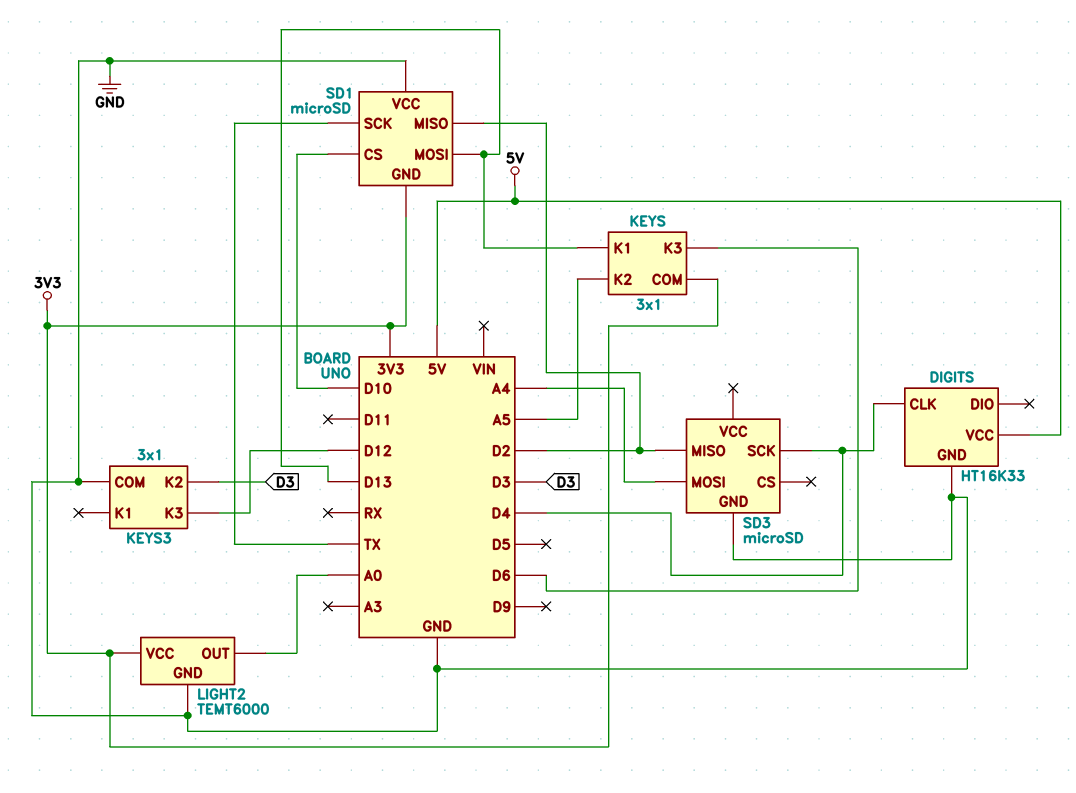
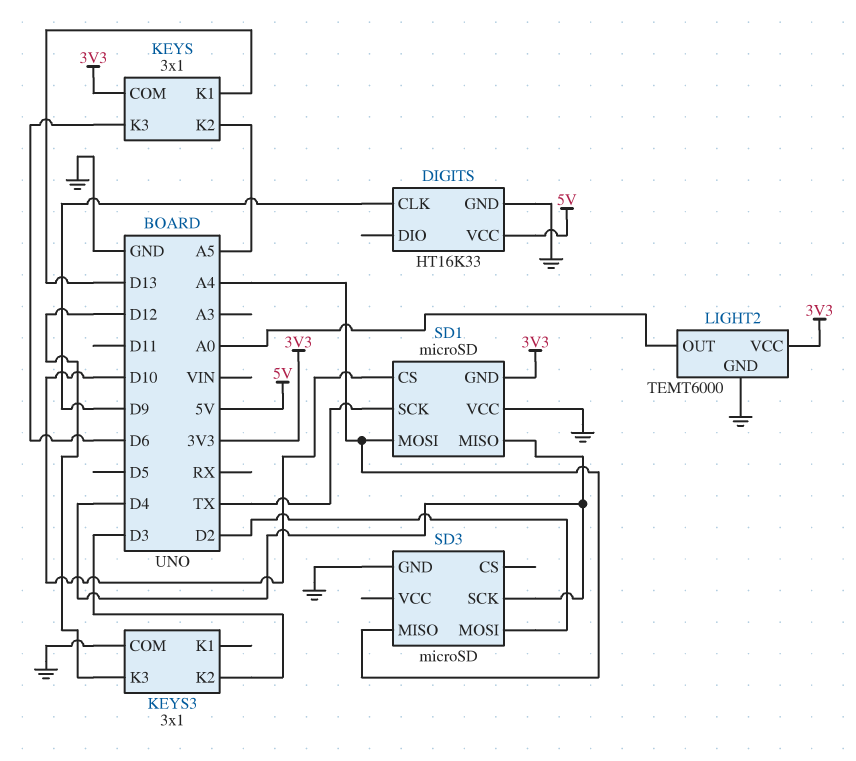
DIGITS pin CLK: D4 -> D9
SD1 pin MISO: D2 -> D4
SD1 pin MOSI: D13 -> A4
SD3 pin MISO: D2 -> A4
SD3 pin MOSI: A4 -> D2

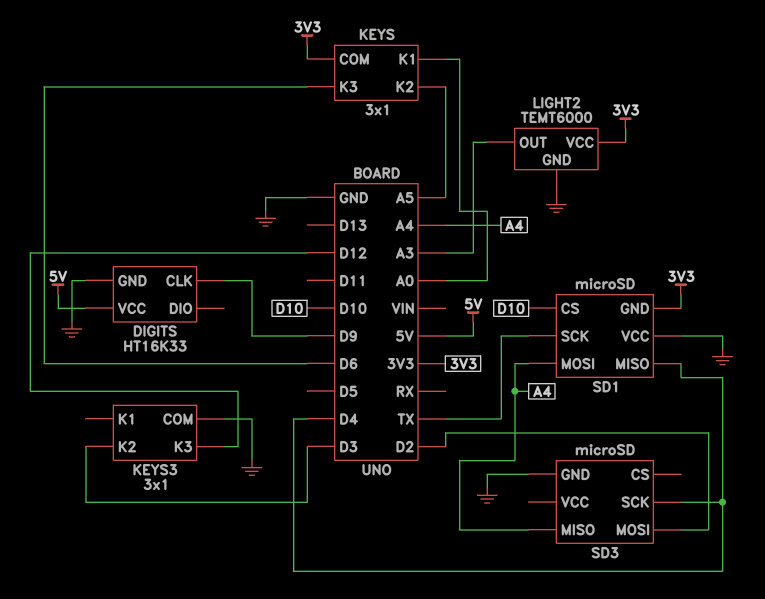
KEYS pin K1: D13 -> A0
LIGHT2 pin OUT: A0 -> A3

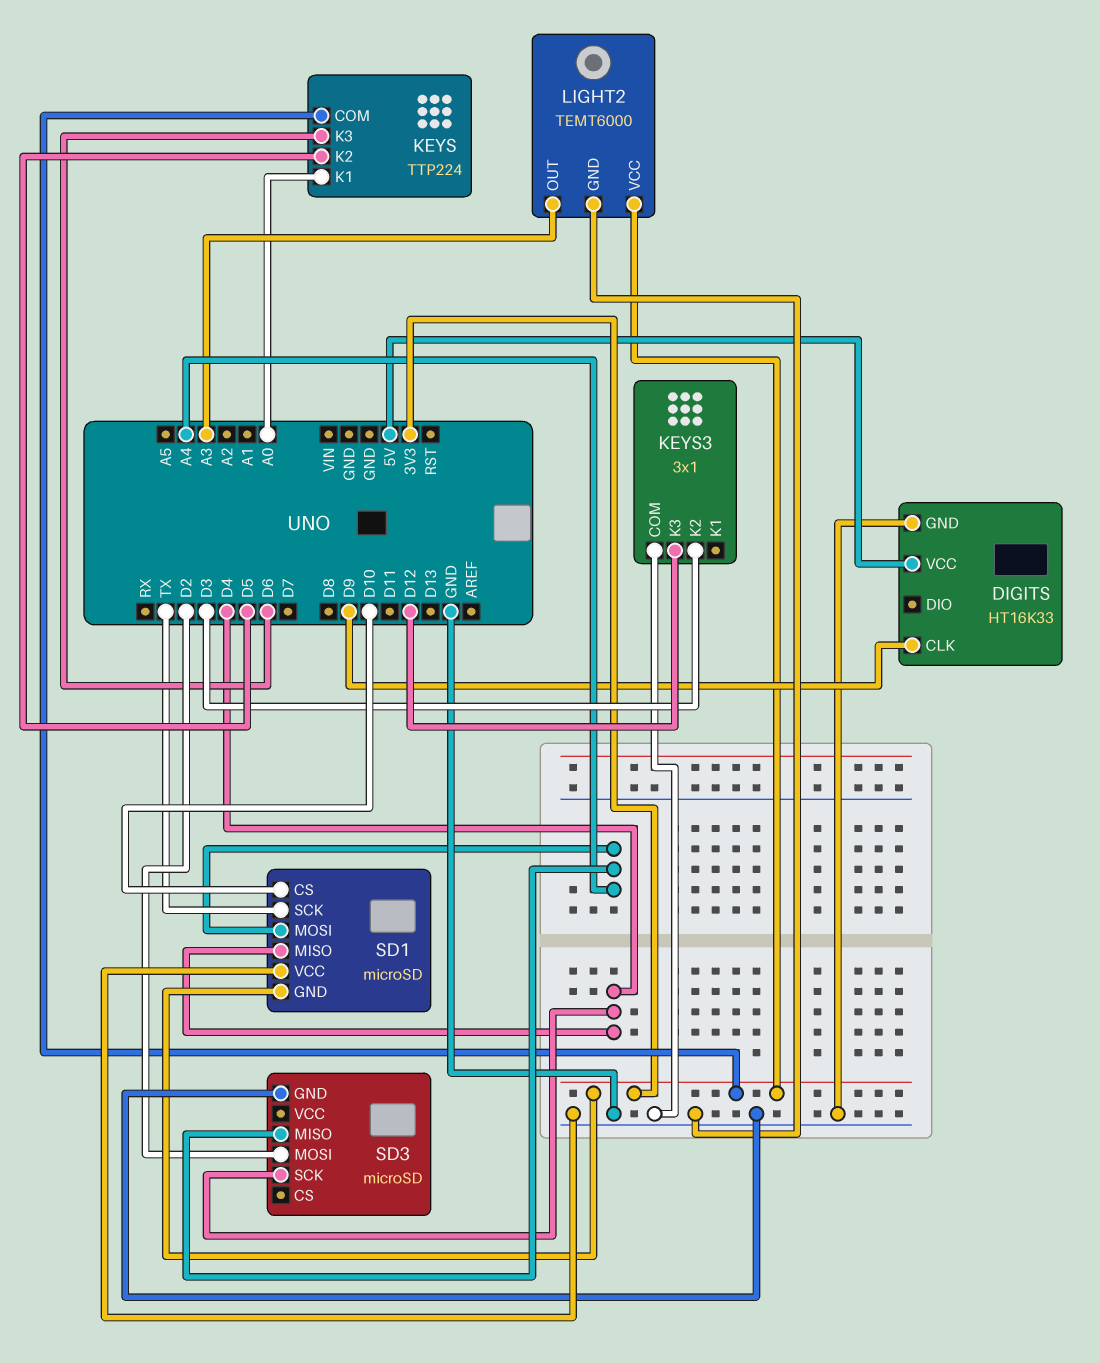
KEYS: 3x1 -> TTP224
KEYS pin K2: A5 -> D5

